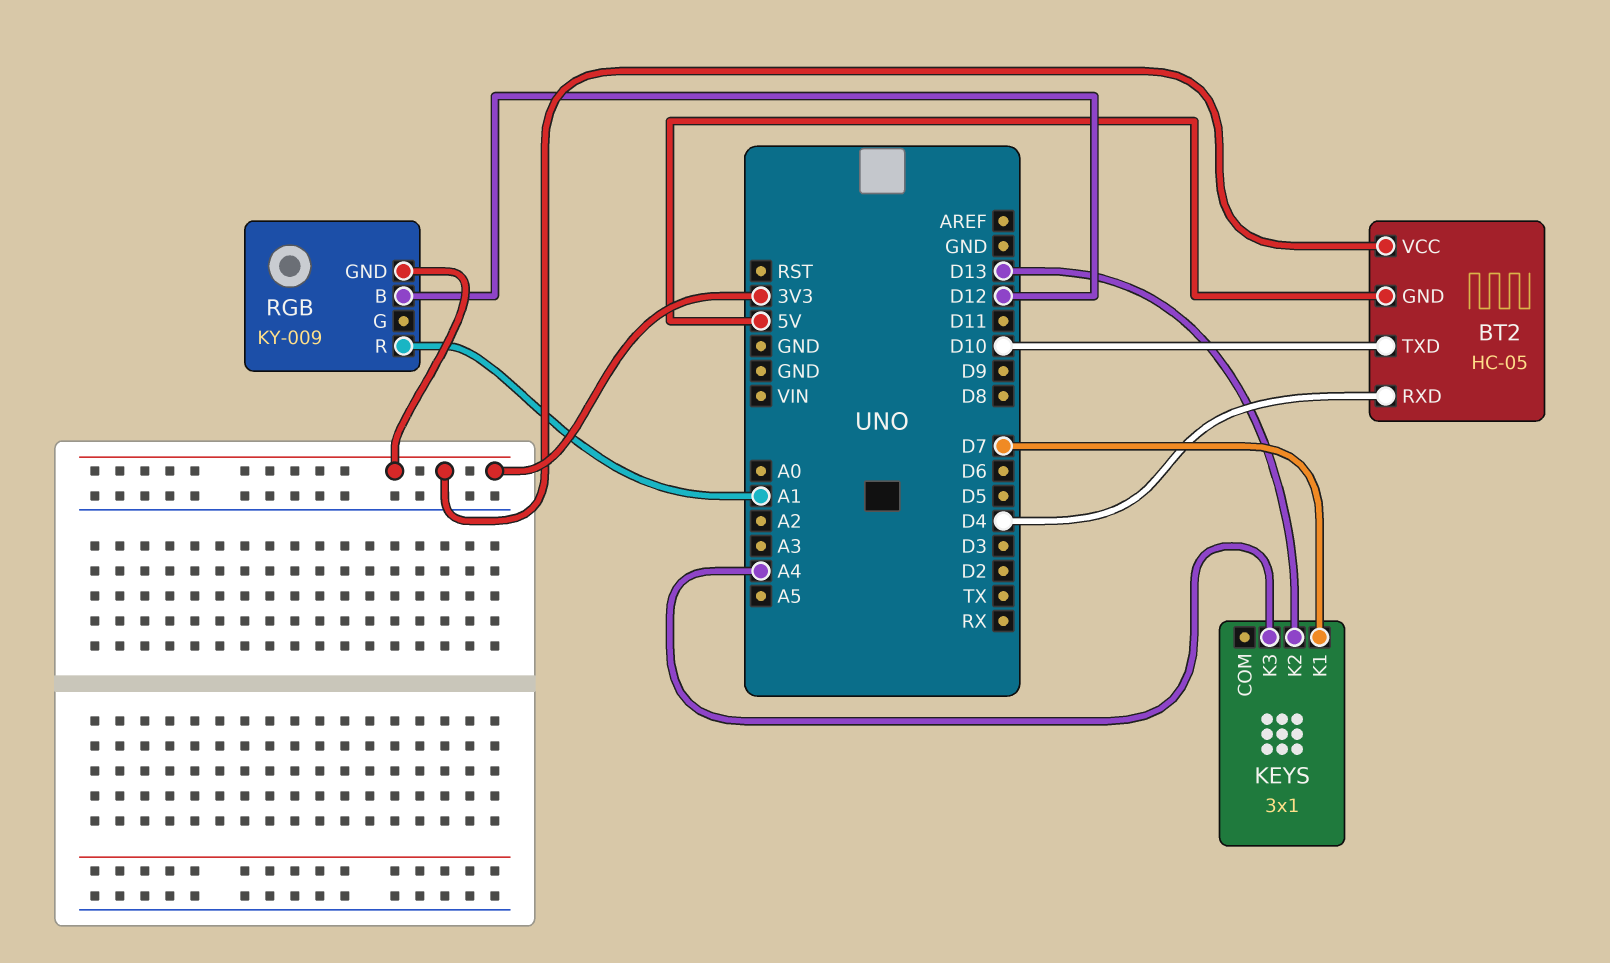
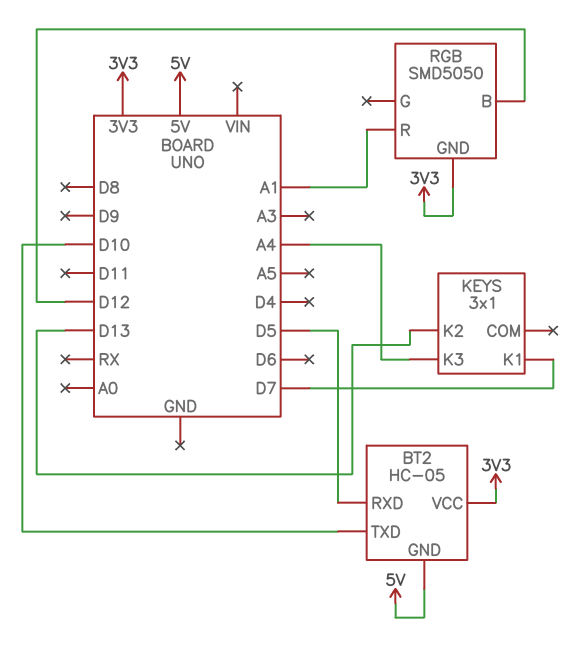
BT2 pin RXD: D4 -> D5
RGB: KY-009 -> SMD5050

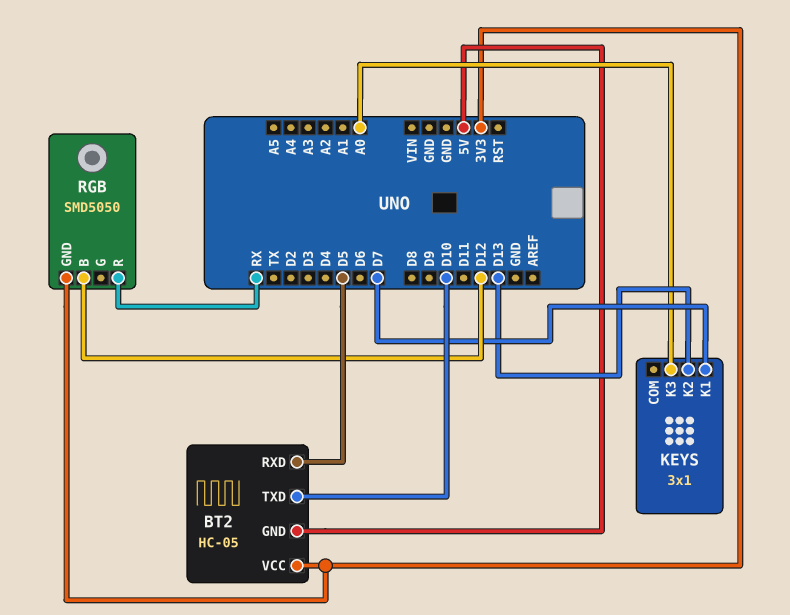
KEYS pin K3: A4 -> A0
RGB pin R: A1 -> RX

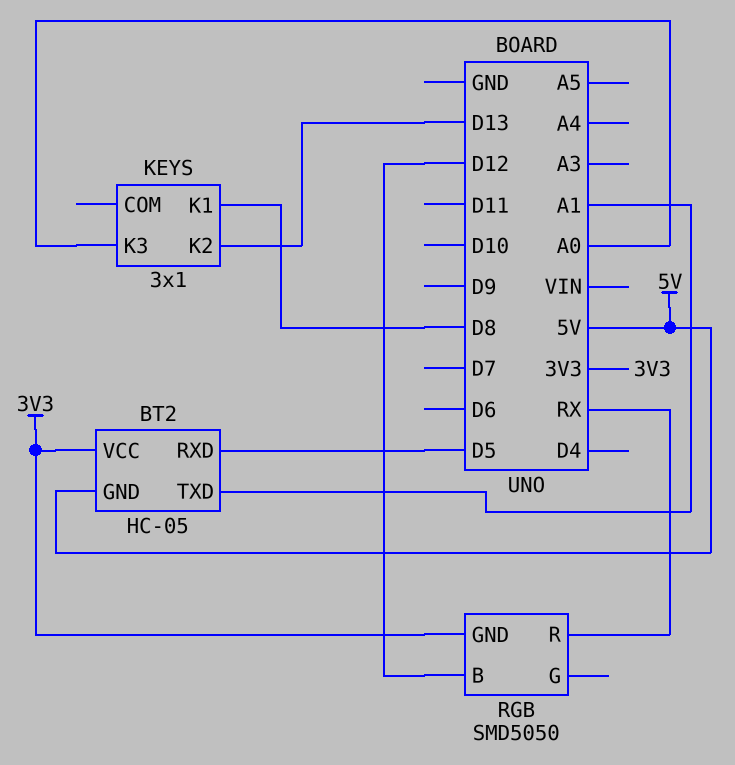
BT2 pin TXD: D10 -> A1
KEYS pin K1: D7 -> D8

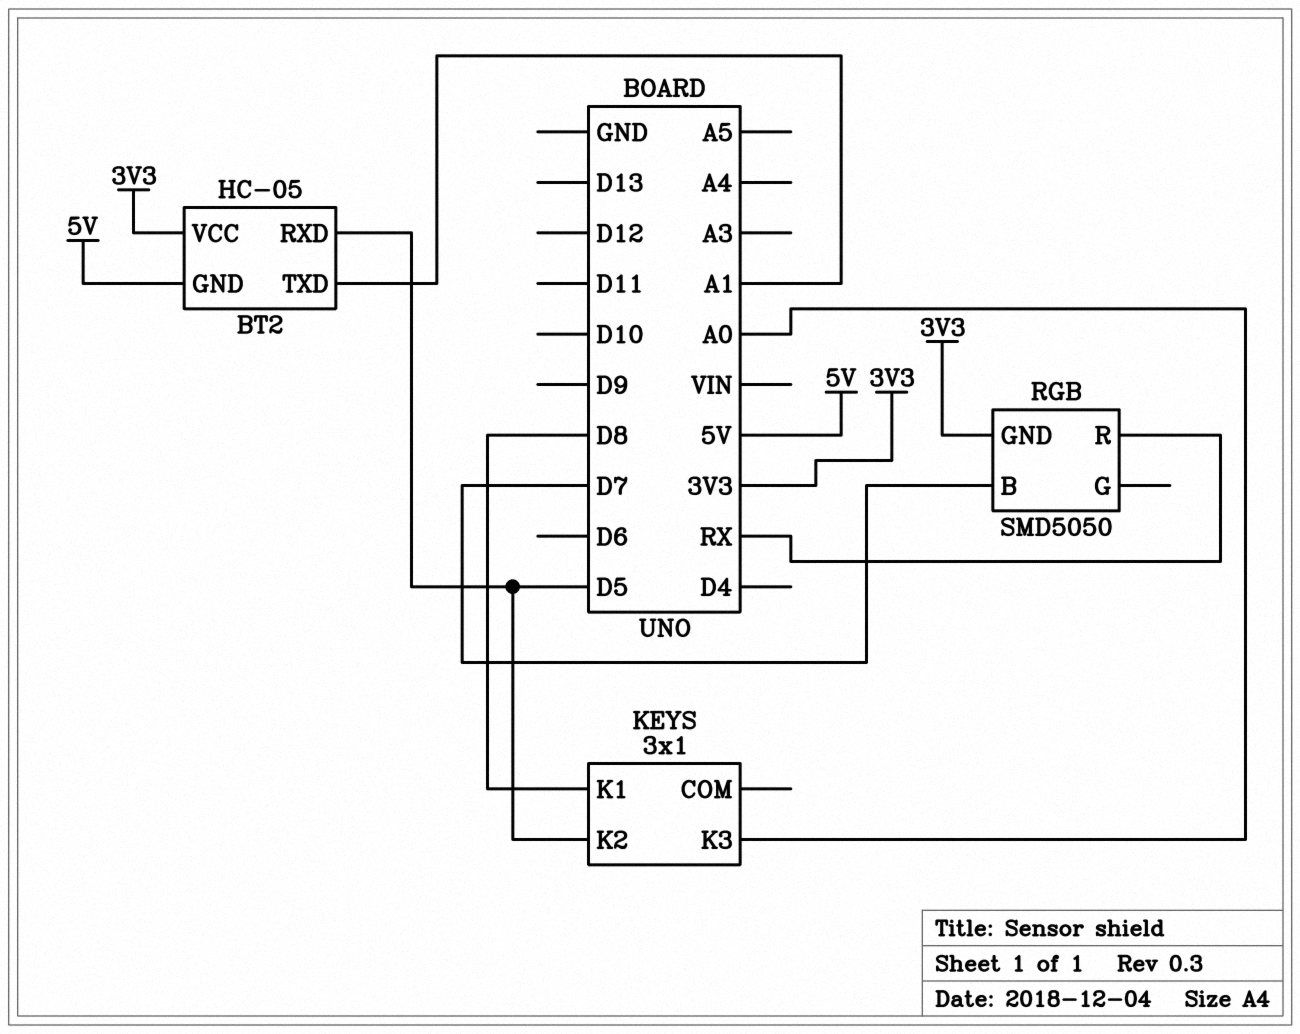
KEYS pin K2: D13 -> D5
RGB pin B: D12 -> D7

